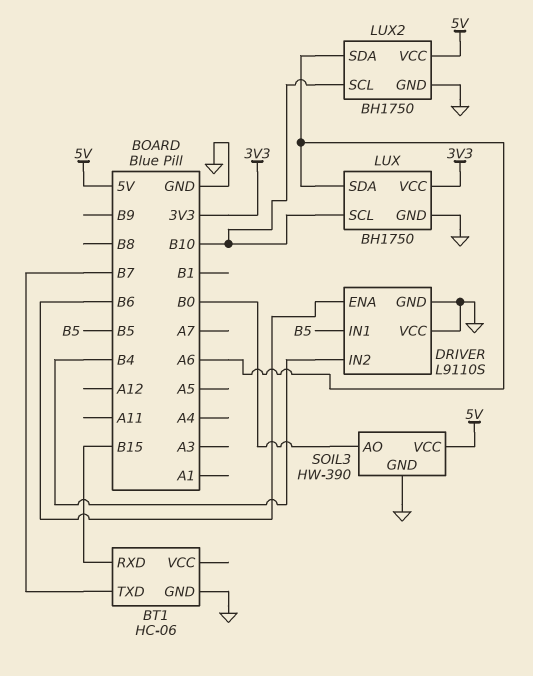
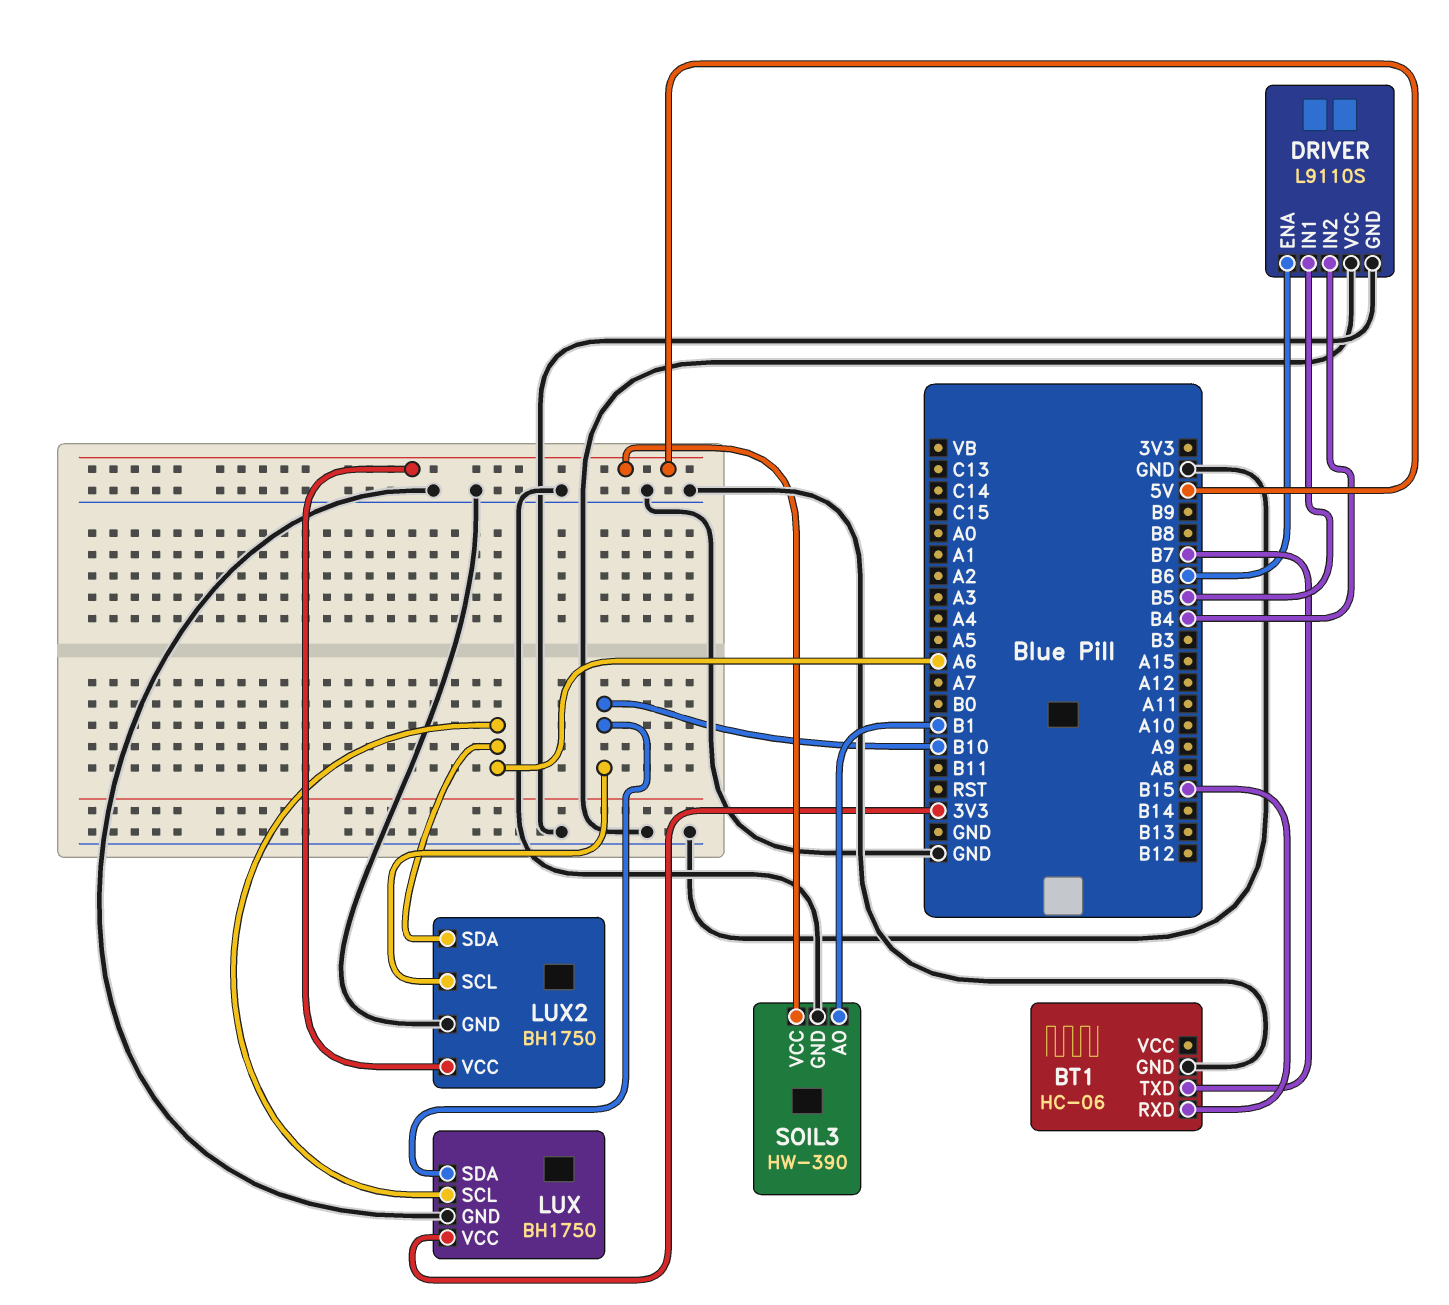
LUX pin SCL: B10 -> A6
LUX pin SDA: A6 -> B10
SOIL3 pin AO: B0 -> B1

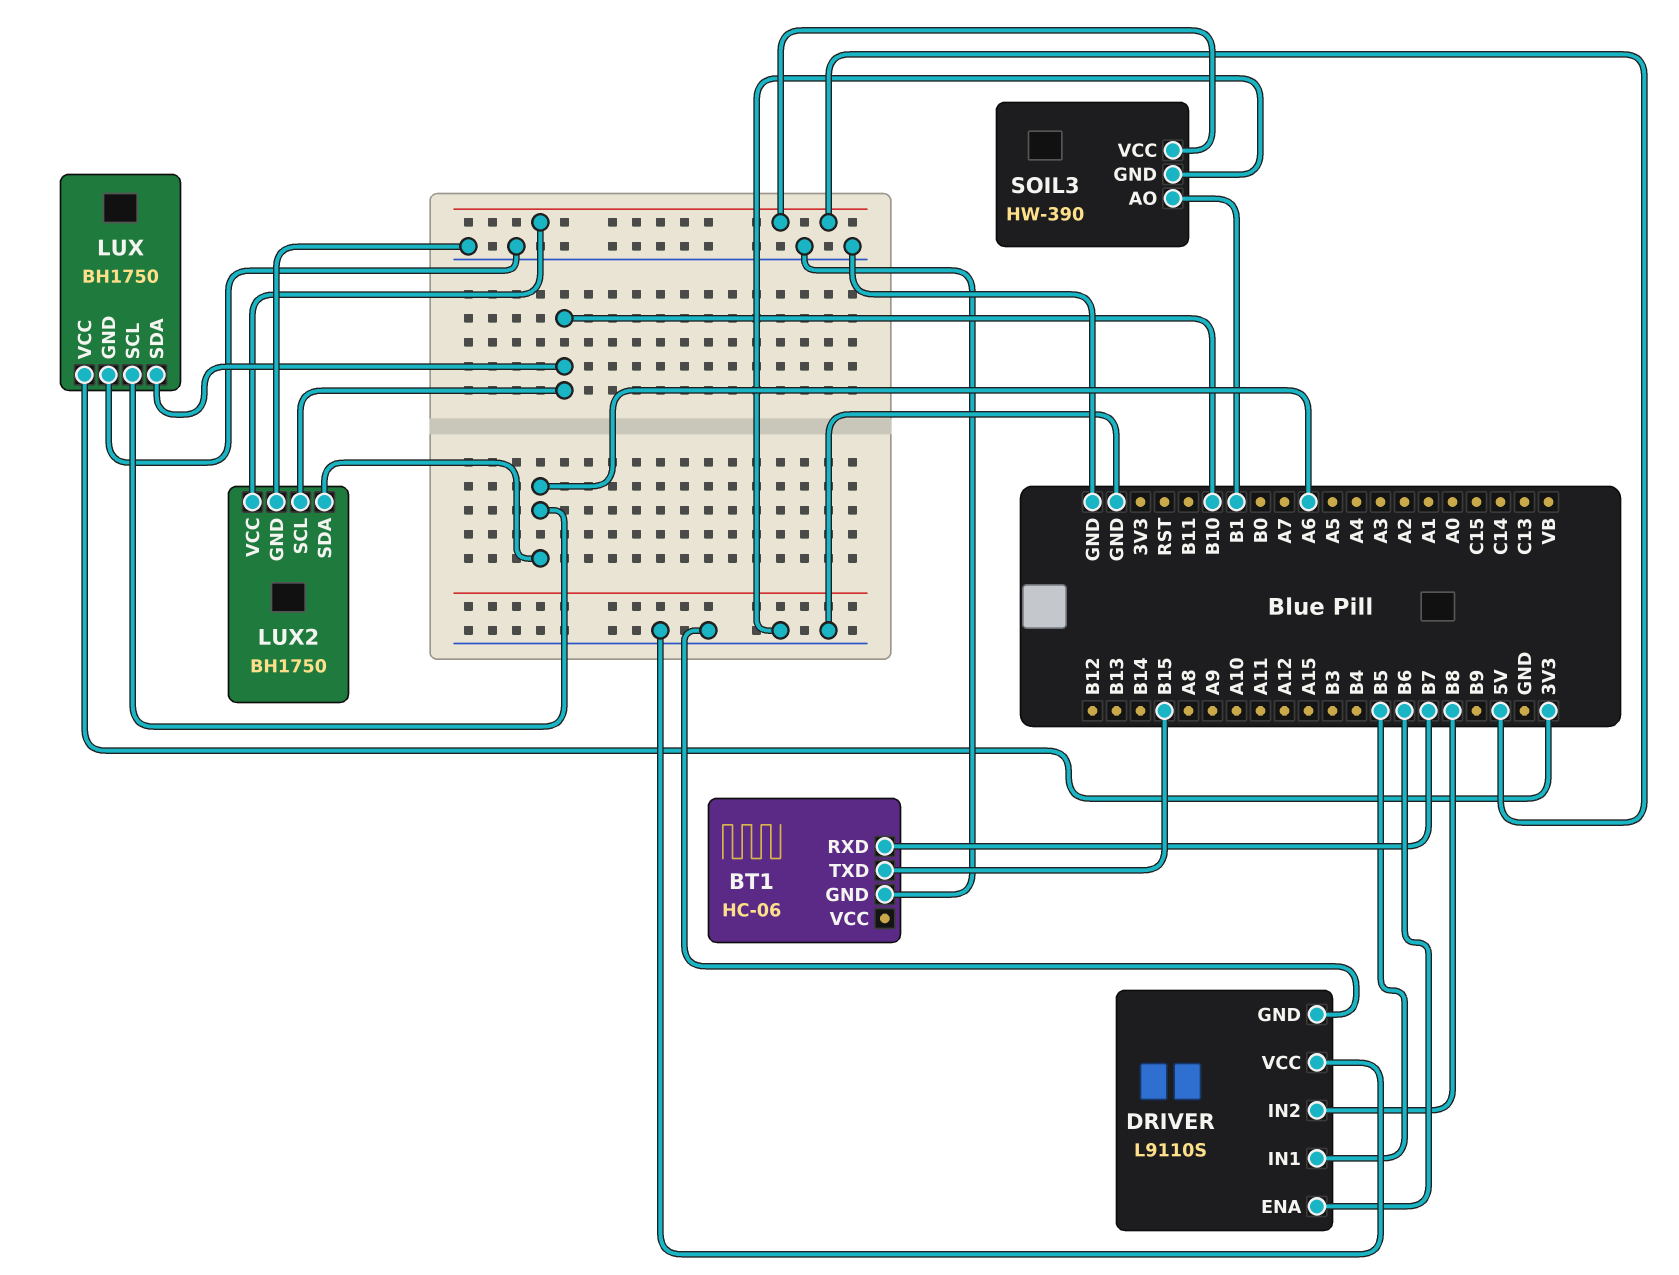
BT1 pin RXD: B15 -> B7
BT1 pin TXD: B7 -> B15
DRIVER pin IN2: B4 -> B8

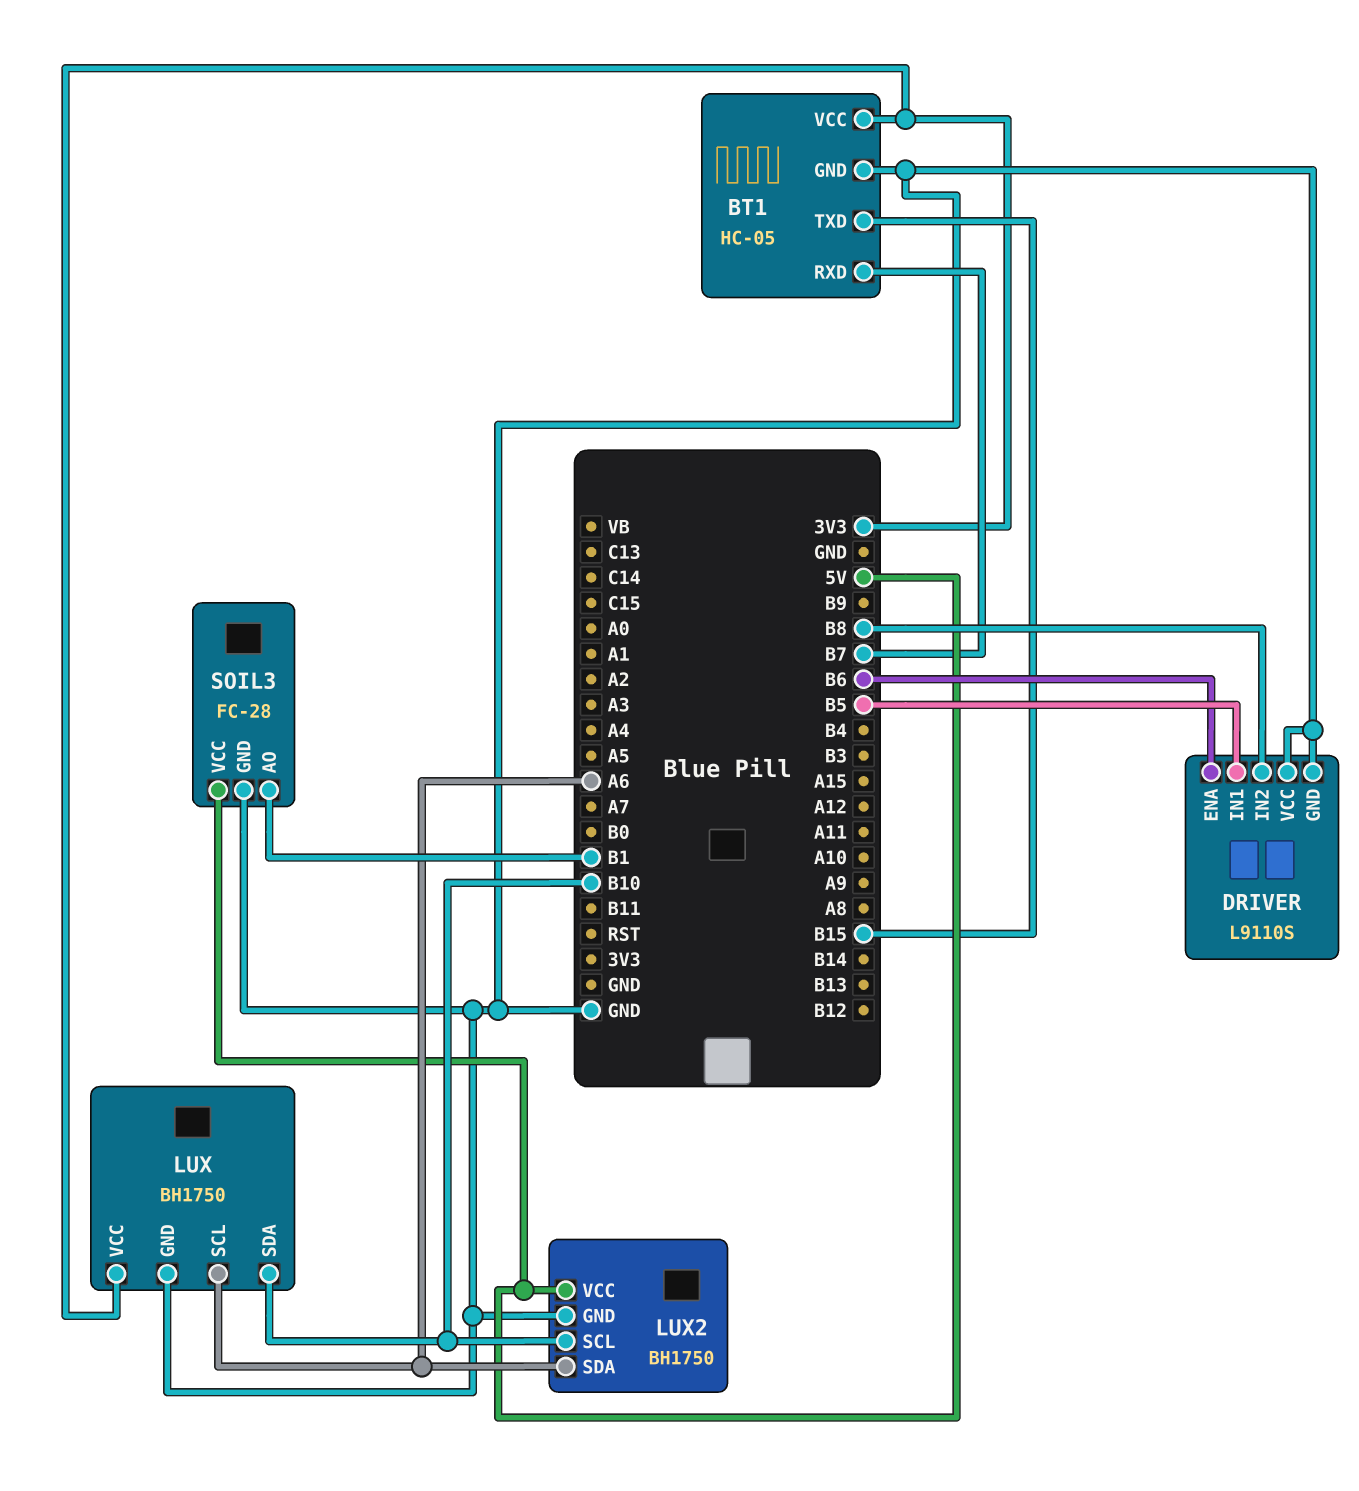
BT1: HC-06 -> HC-05
BT1 pin VCC: none -> 3V3
SOIL3: HW-390 -> FC-28

